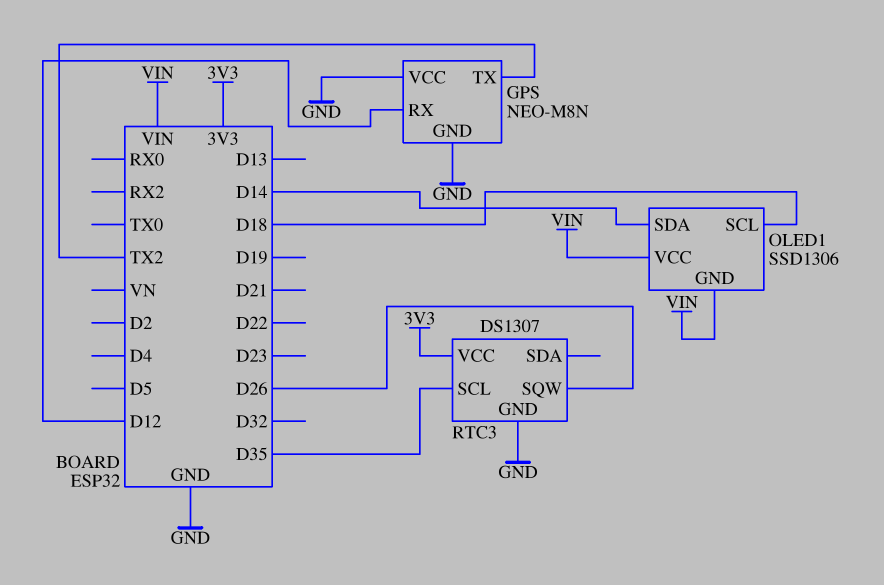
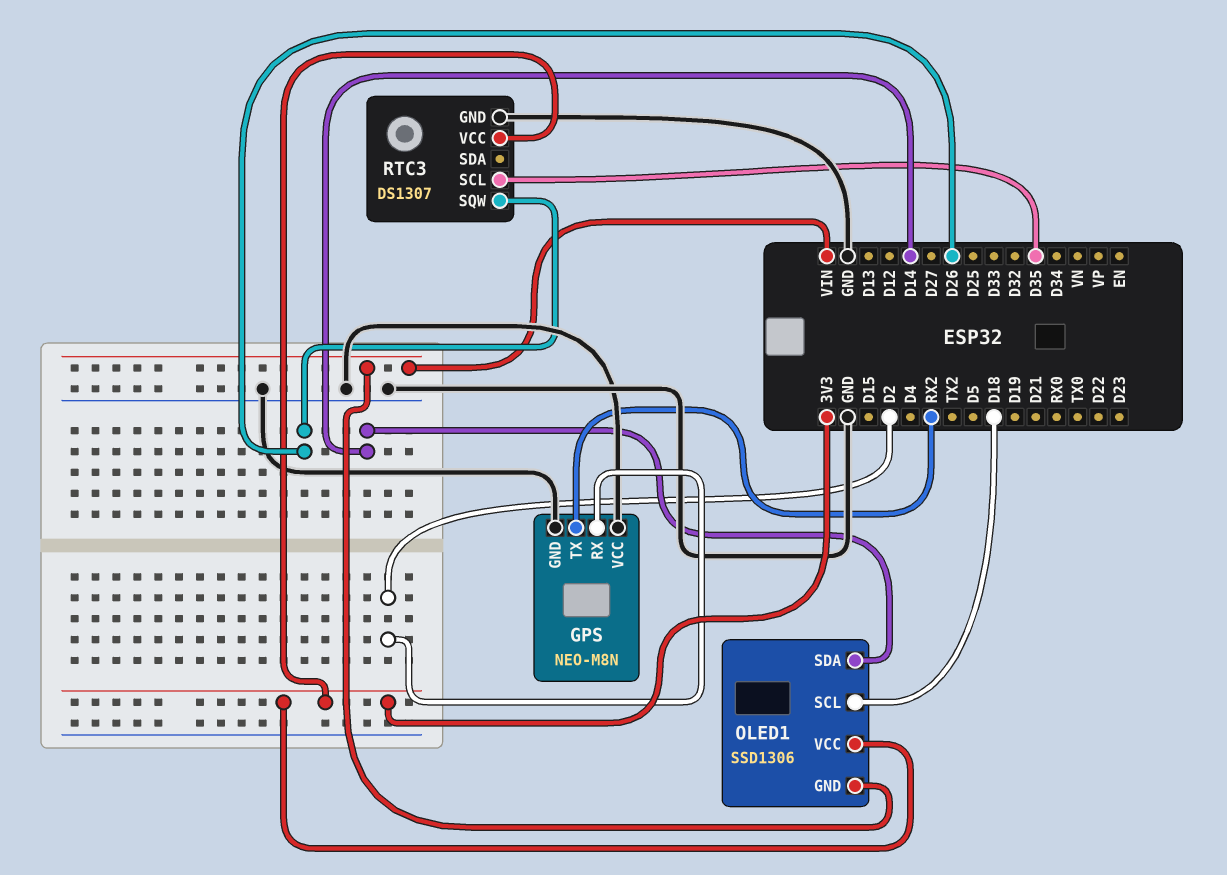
GPS pin RX: D12 -> D2
GPS pin TX: TX2 -> RX2
OLED1 pin VCC: VIN -> 3V3

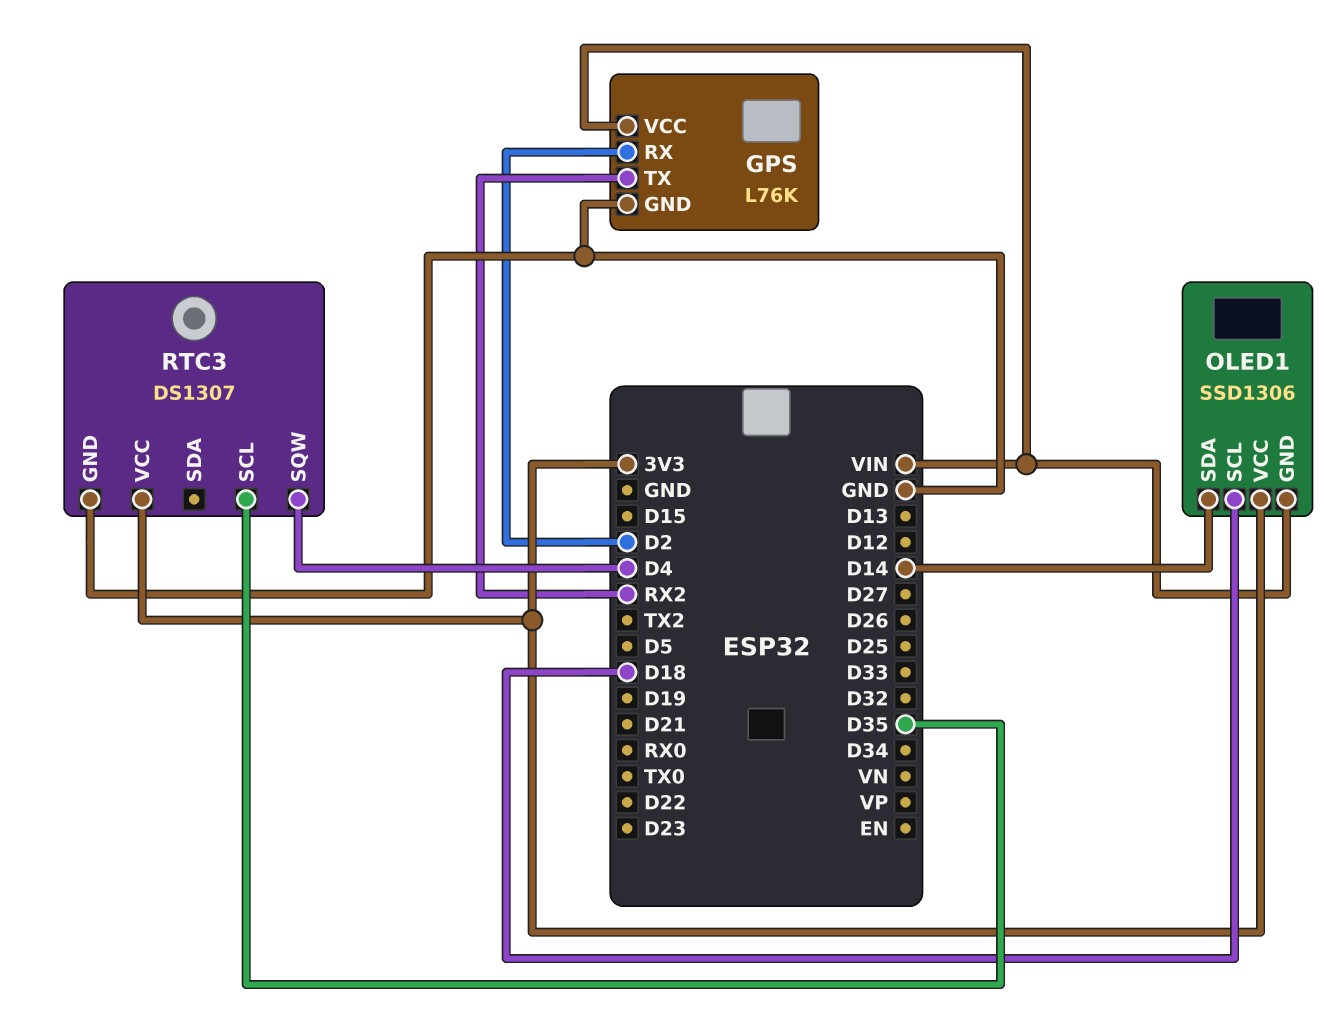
GPS: NEO-M8N -> L76K
GPS pin VCC: GND -> VIN
RTC3 pin SQW: D26 -> D4

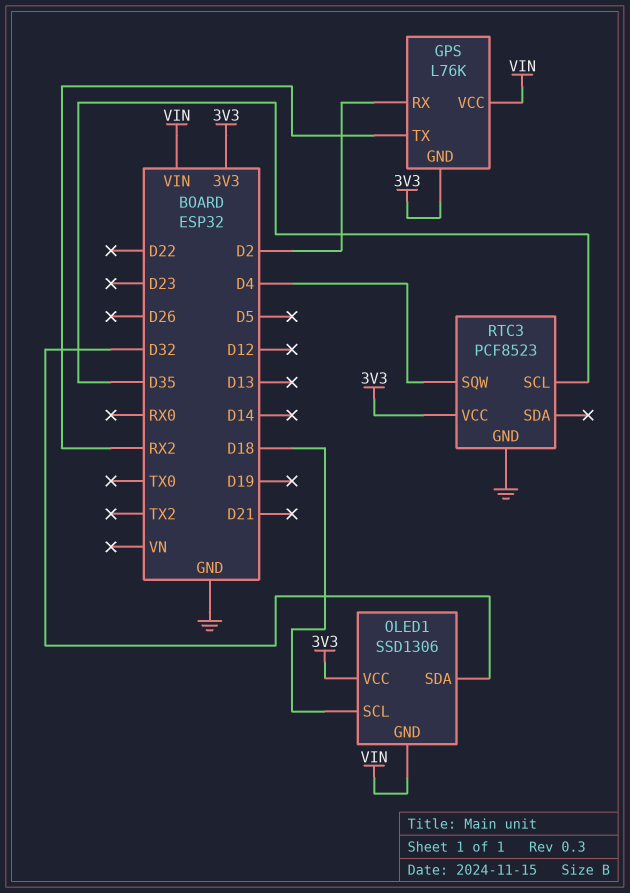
GPS pin GND: GND -> 3V3
OLED1 pin SDA: D14 -> D32
RTC3: DS1307 -> PCF8523

